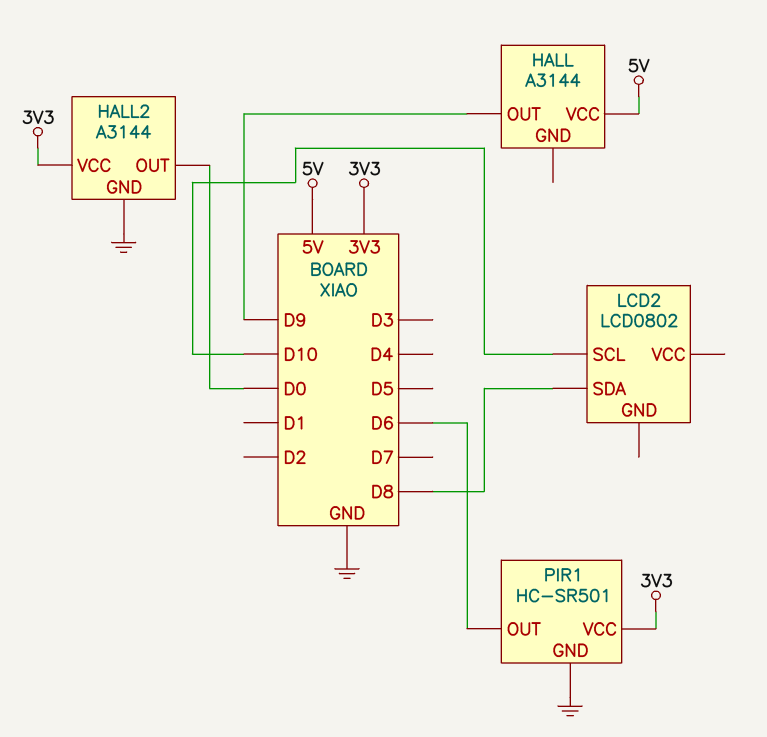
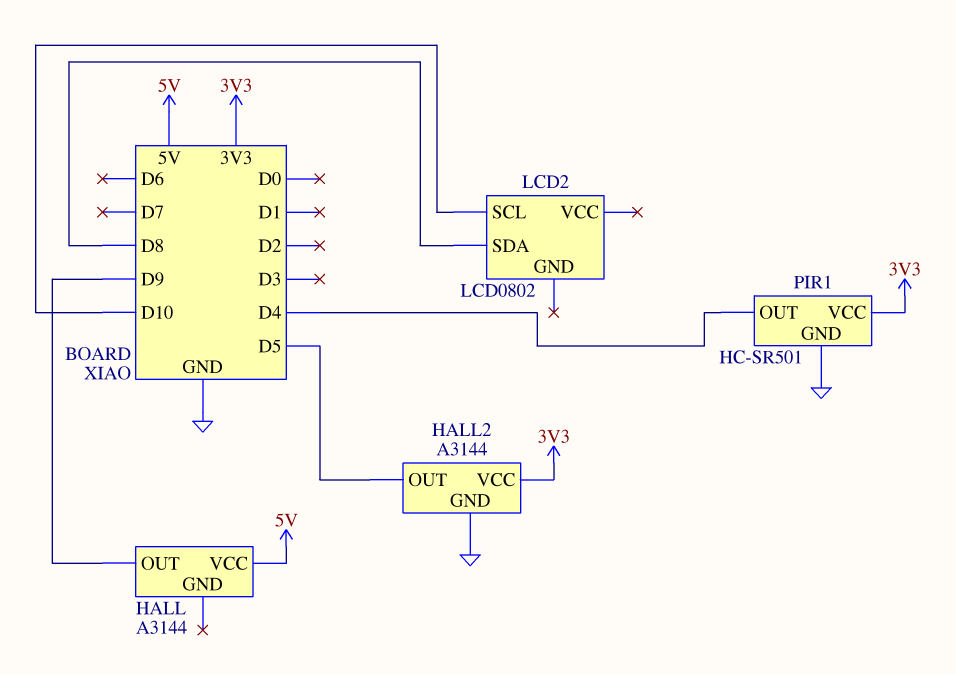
HALL2 pin OUT: D0 -> D5
PIR1 pin OUT: D6 -> D4

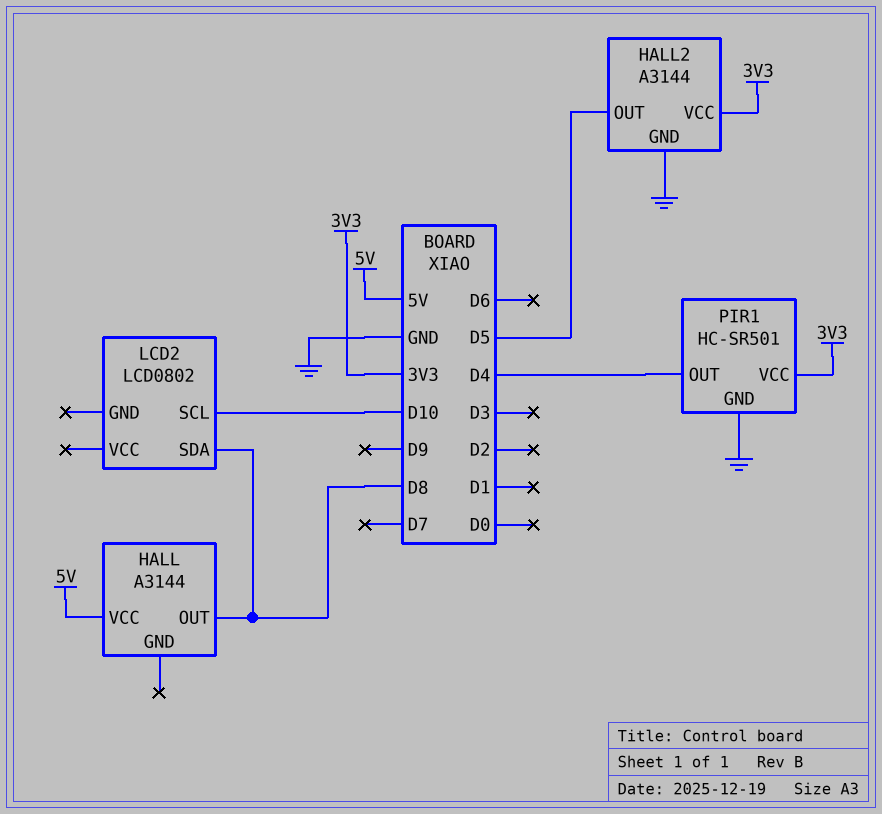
HALL pin OUT: D9 -> D8

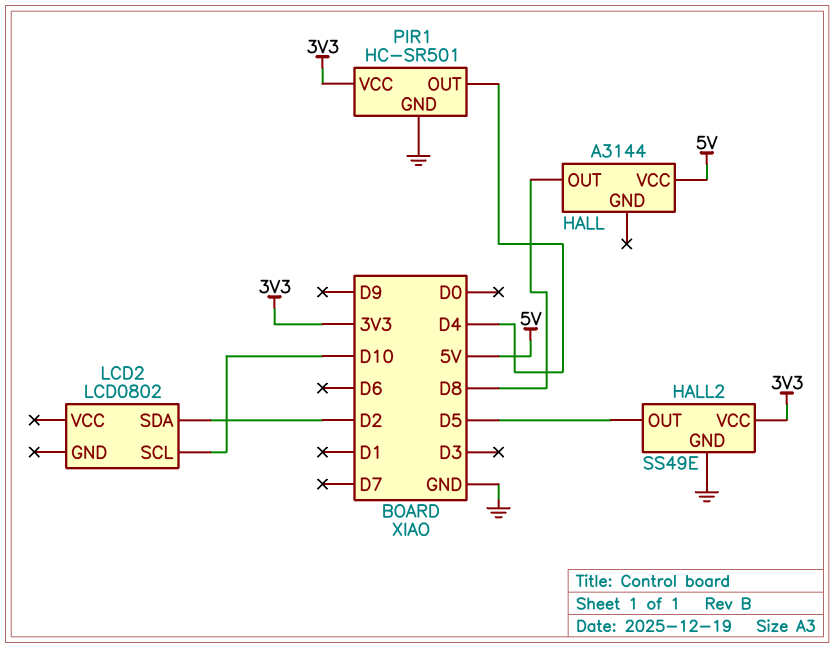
HALL2: A3144 -> SS49E
LCD2 pin SDA: D8 -> D2

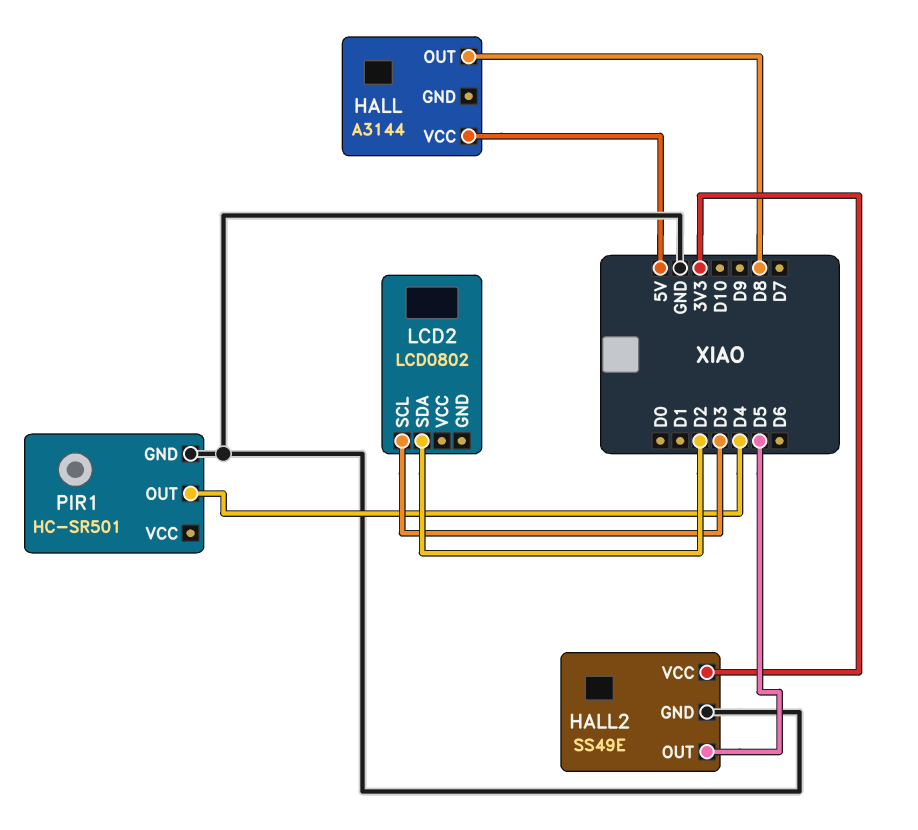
LCD2 pin SCL: D10 -> D3
PIR1 pin VCC: 3V3 -> none

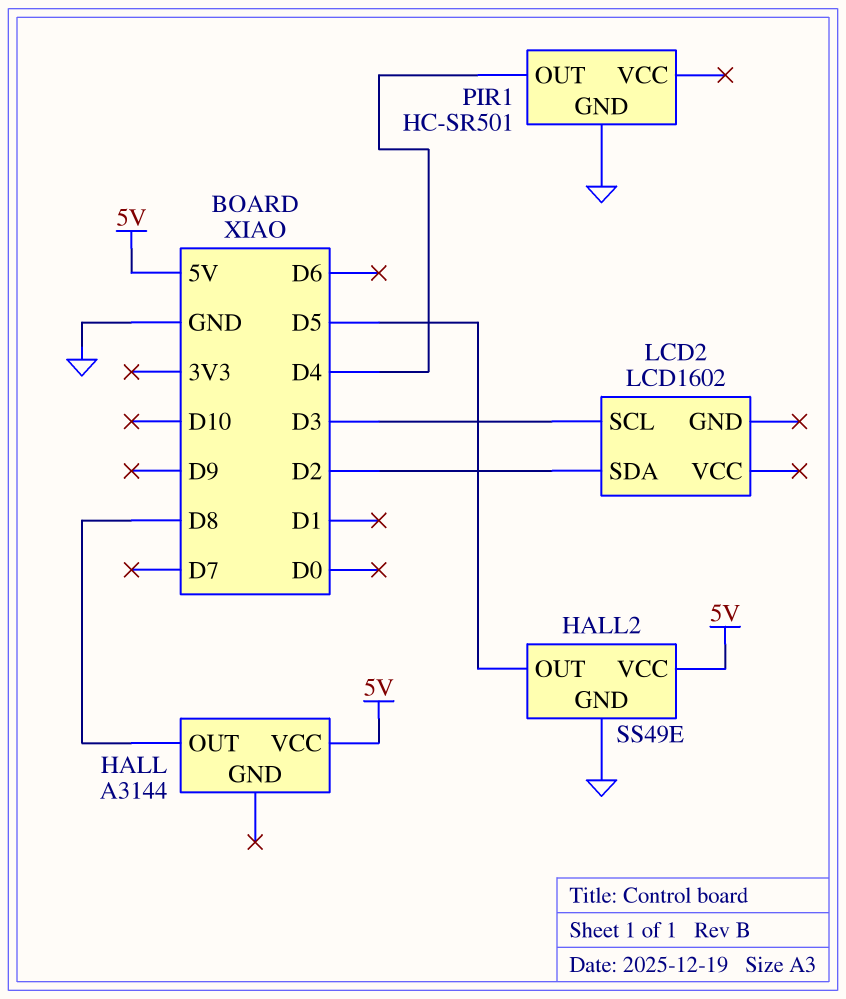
HALL2 pin VCC: 3V3 -> 5V
LCD2: LCD0802 -> LCD1602

